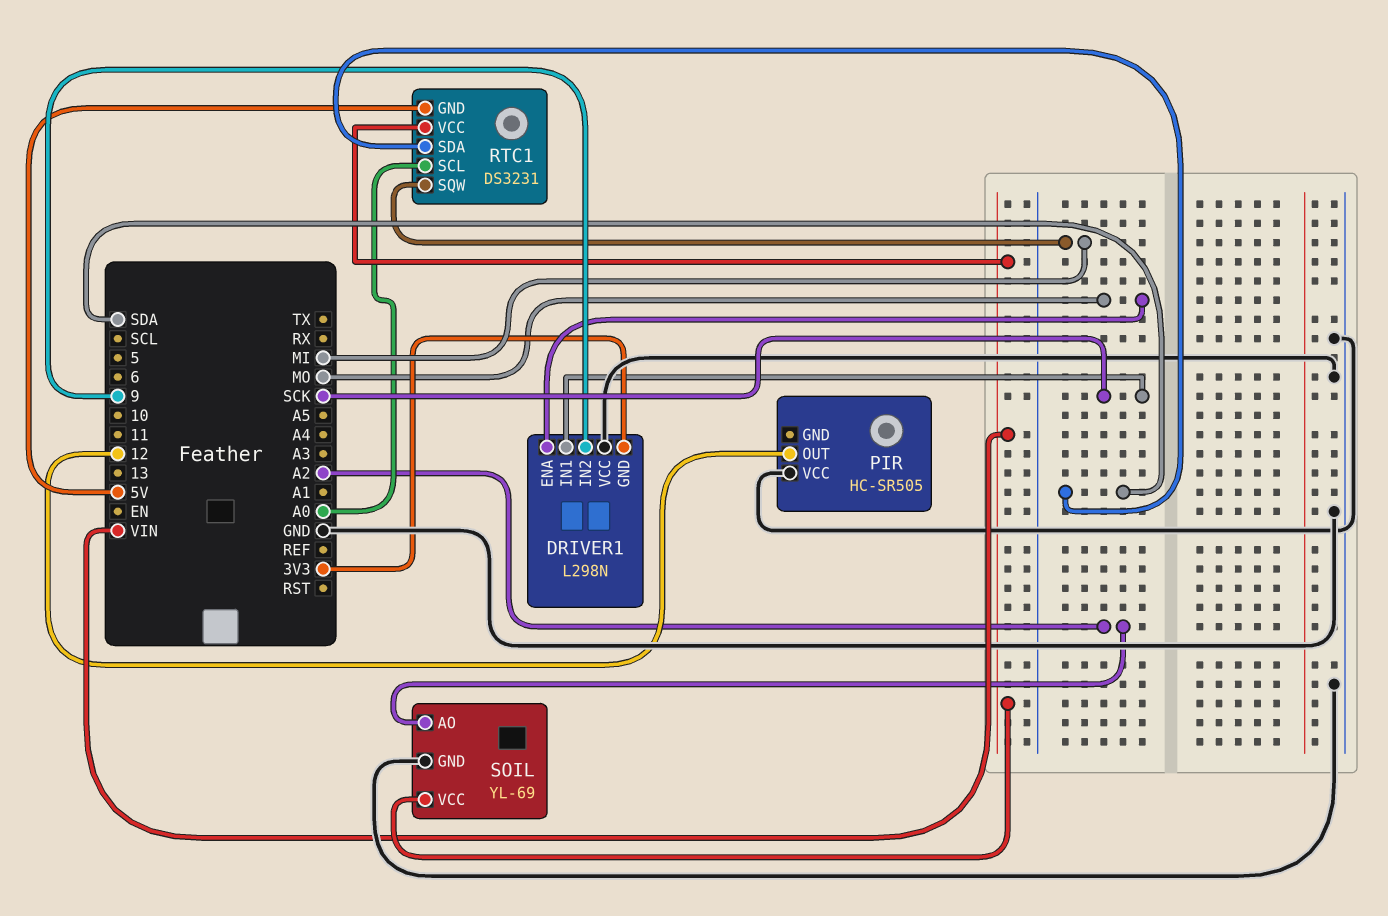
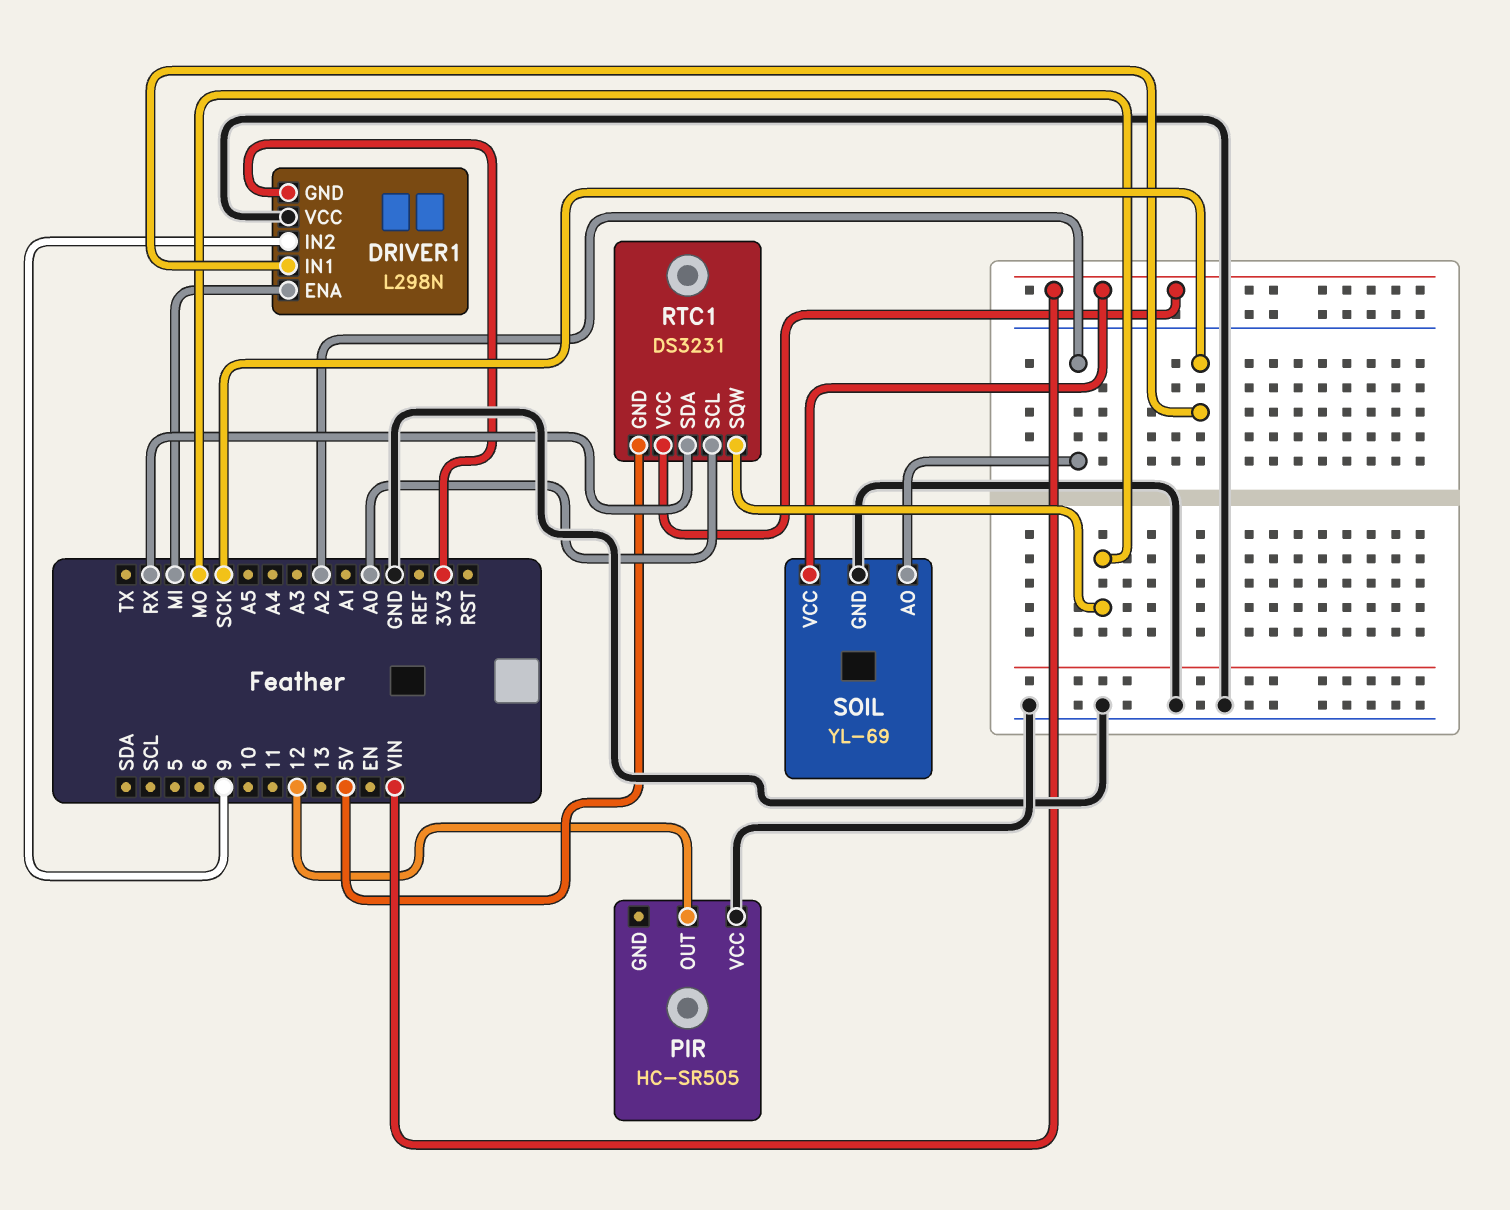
DRIVER1 pin ENA: MO -> MI
RTC1 pin SDA: SDA -> RX
RTC1 pin SQW: MI -> MO

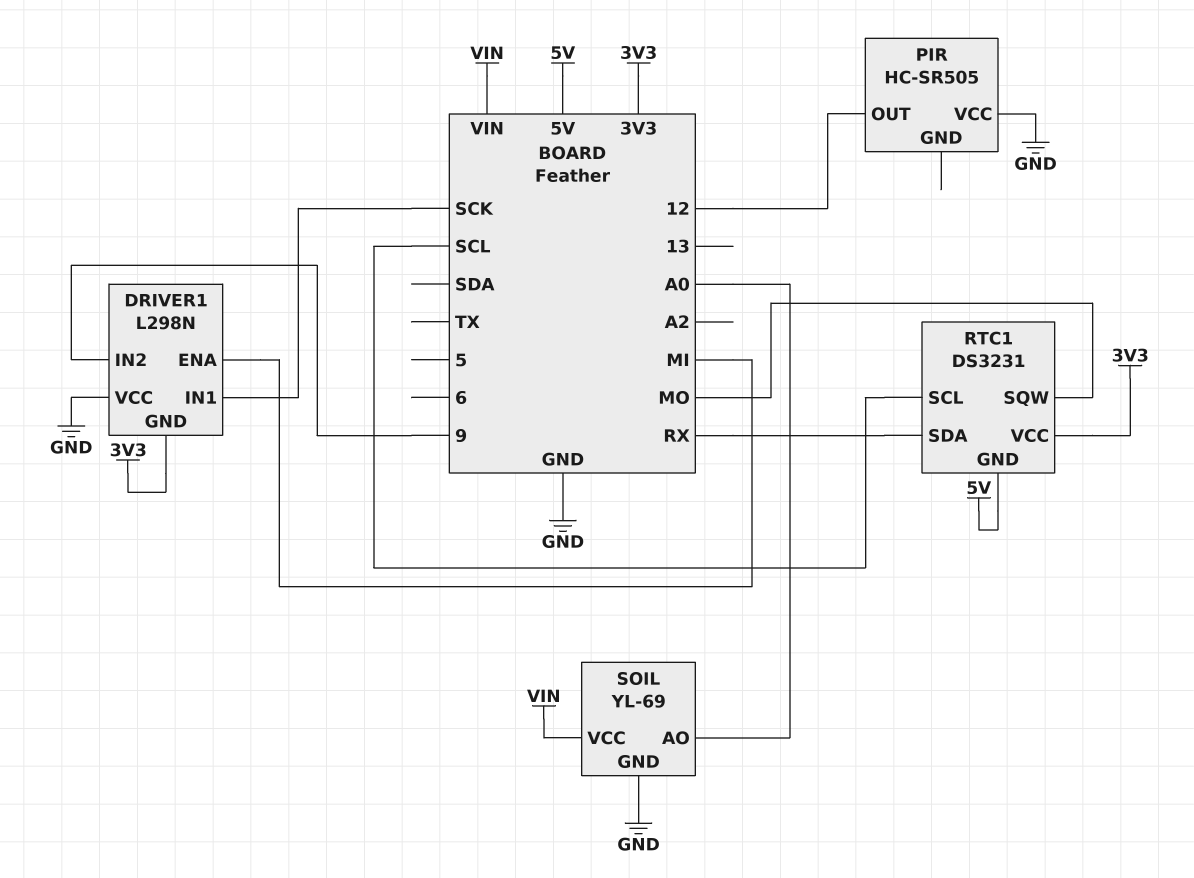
RTC1 pin SCL: A0 -> SCL
RTC1 pin VCC: VIN -> 3V3
SOIL pin AO: A2 -> A0

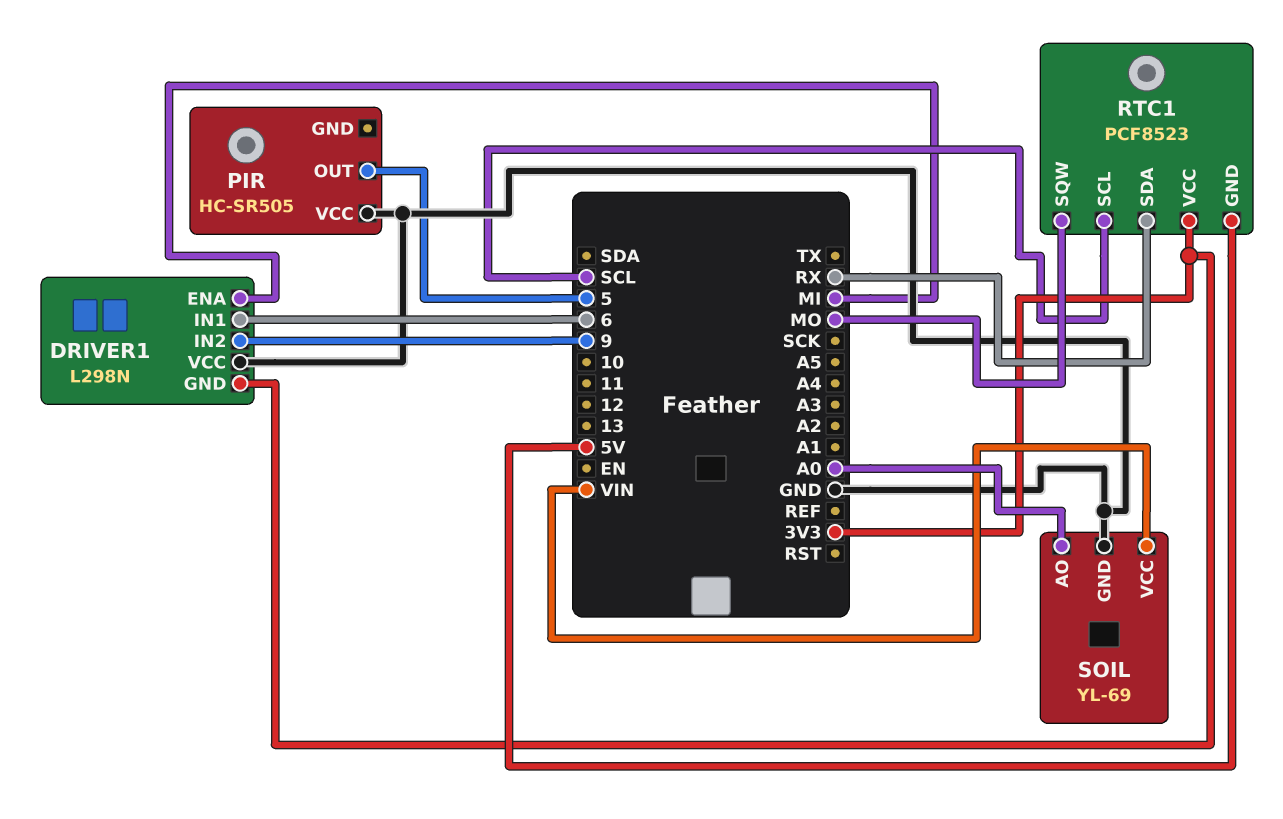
DRIVER1 pin IN1: SCK -> 6
PIR pin OUT: 12 -> 5
RTC1: DS3231 -> PCF8523

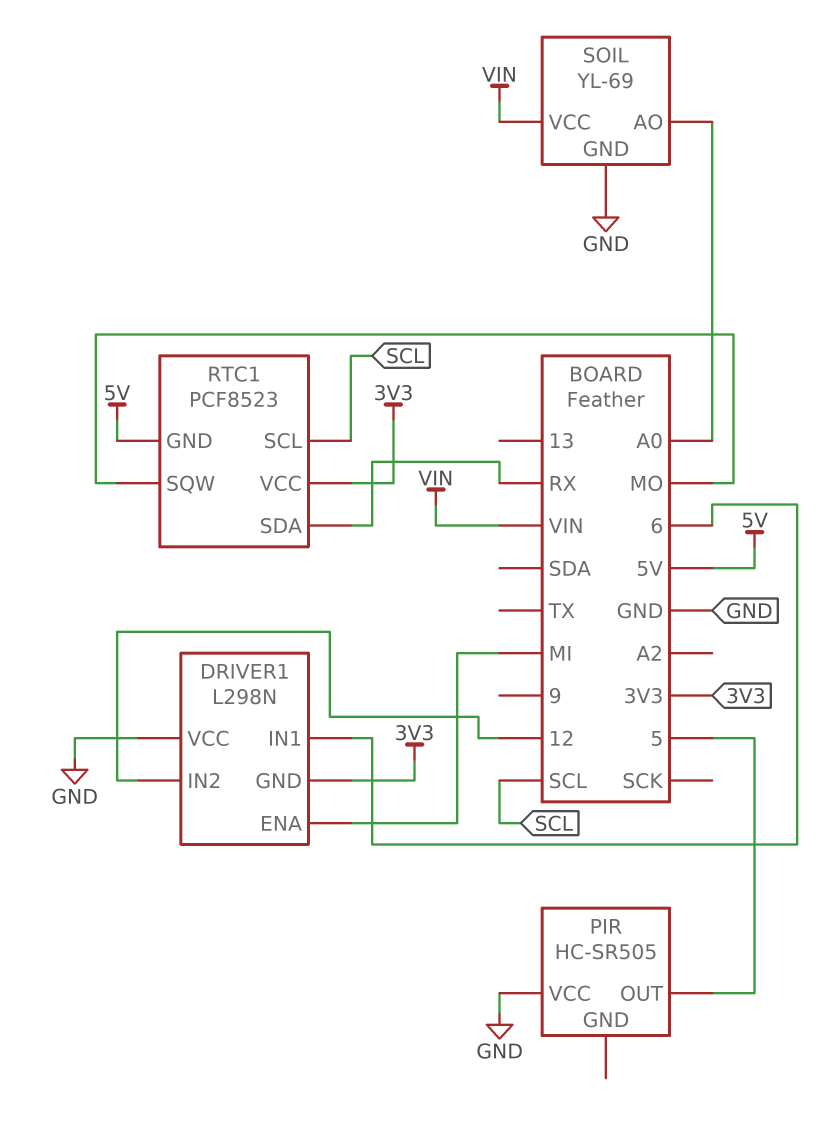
DRIVER1 pin IN2: 9 -> 12

